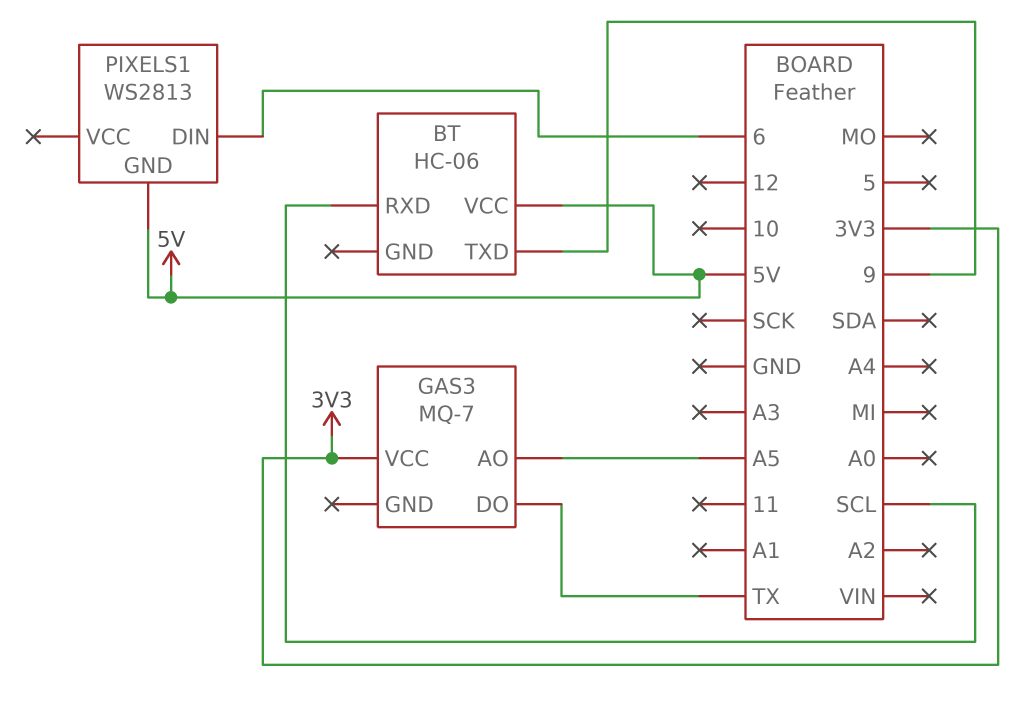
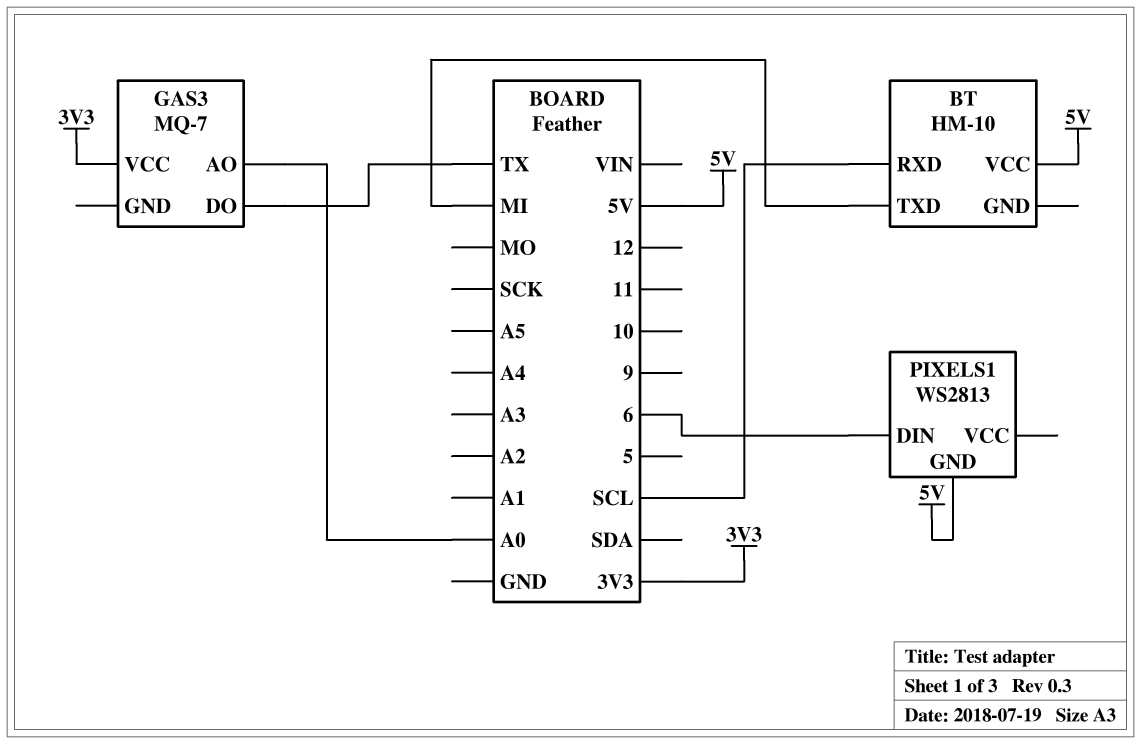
BT: HC-06 -> HM-10
BT pin TXD: 9 -> MI
GAS3 pin AO: A5 -> A0

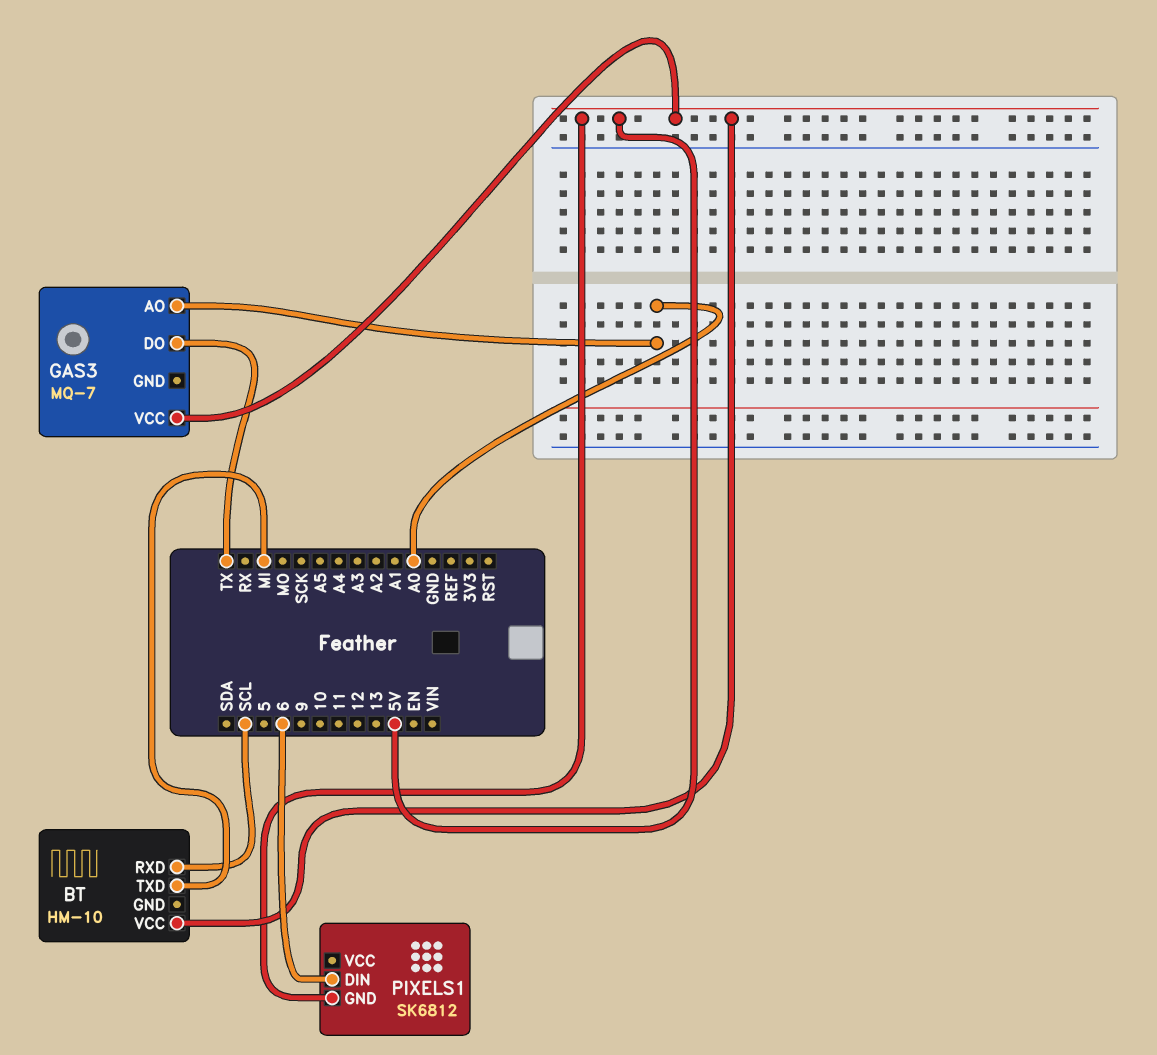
GAS3 pin VCC: 3V3 -> 5V
PIXELS1: WS2813 -> SK6812

